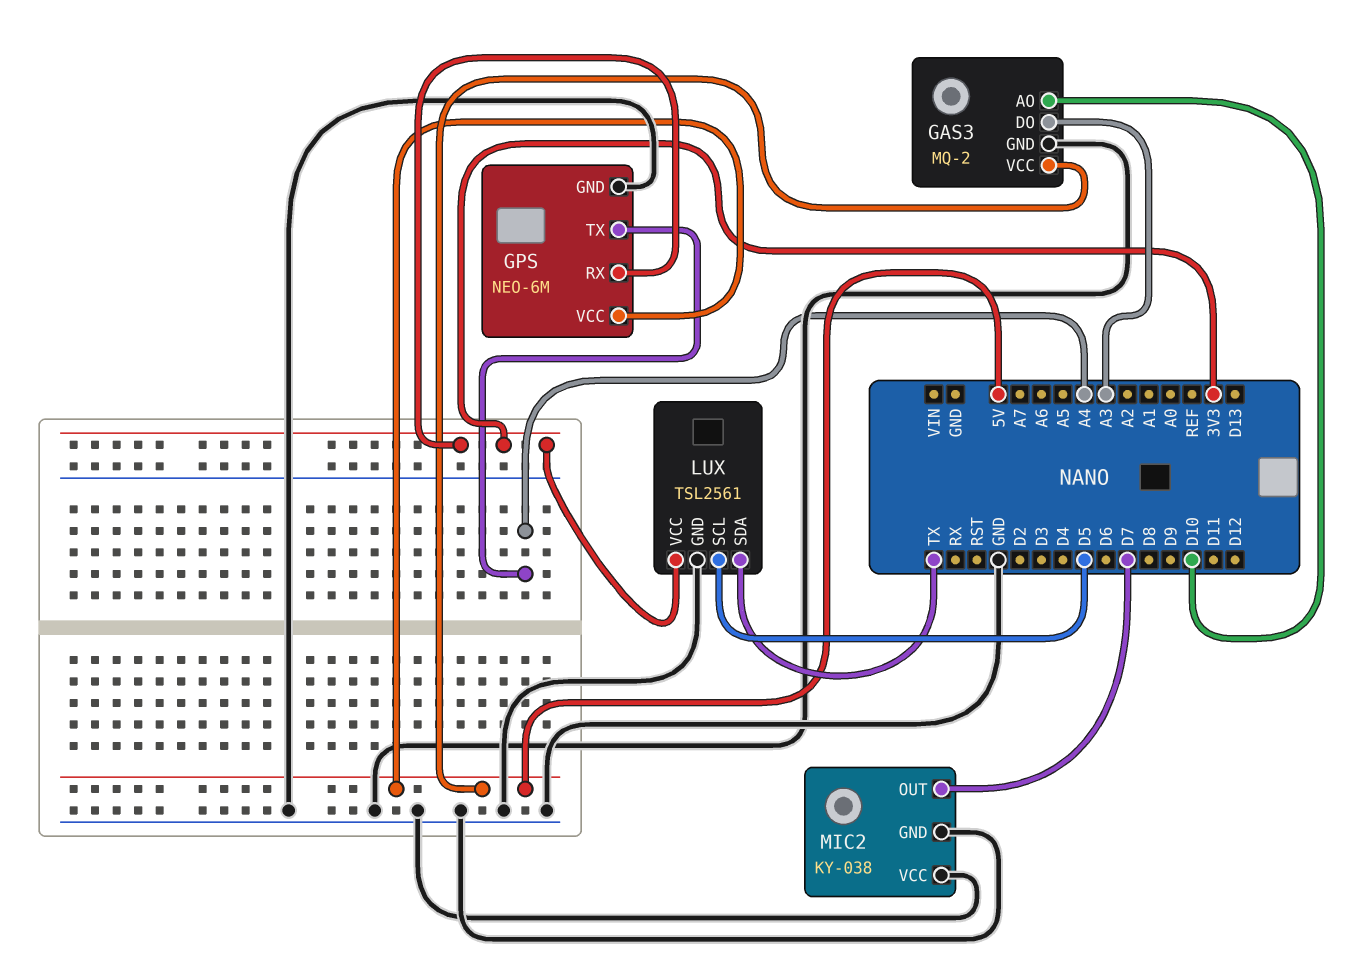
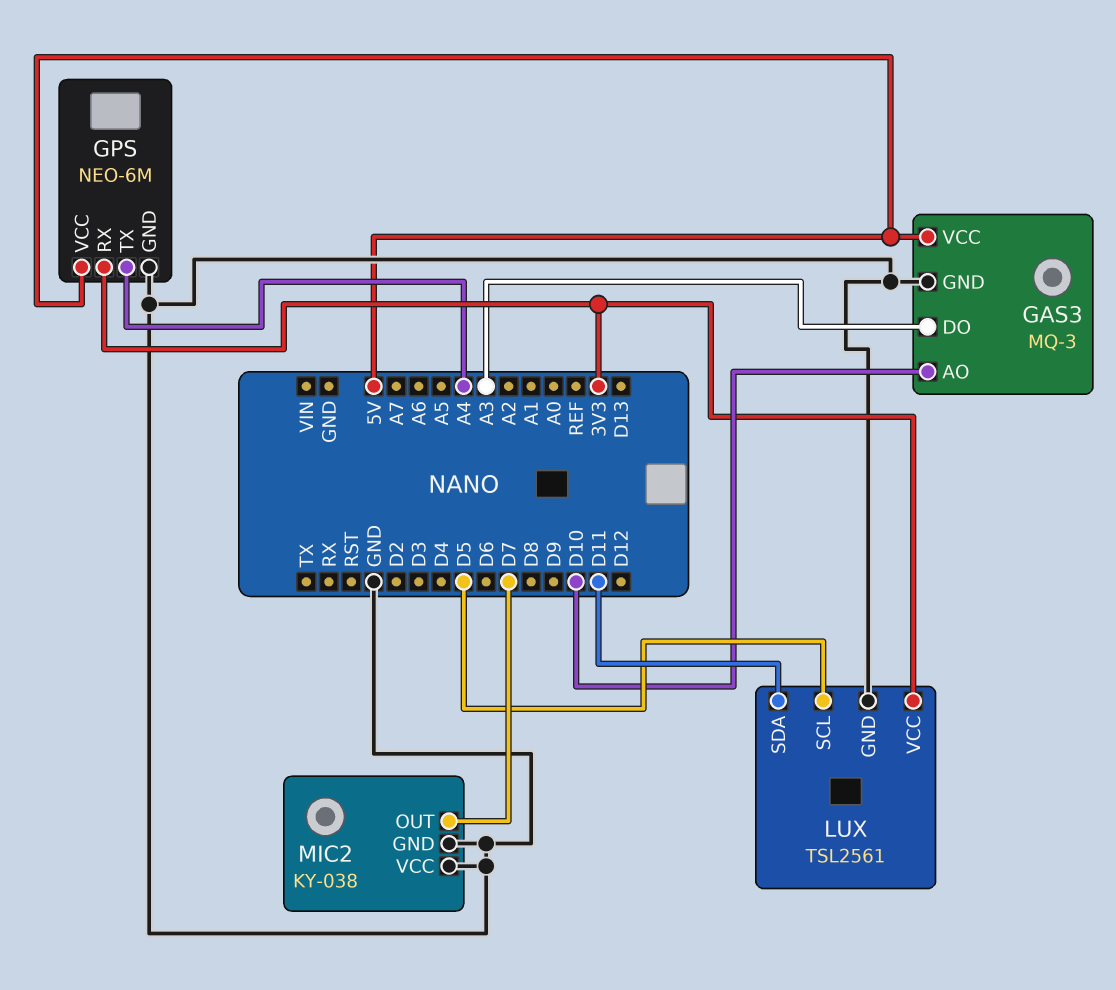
GAS3: MQ-2 -> MQ-3
LUX pin SDA: TX -> D11

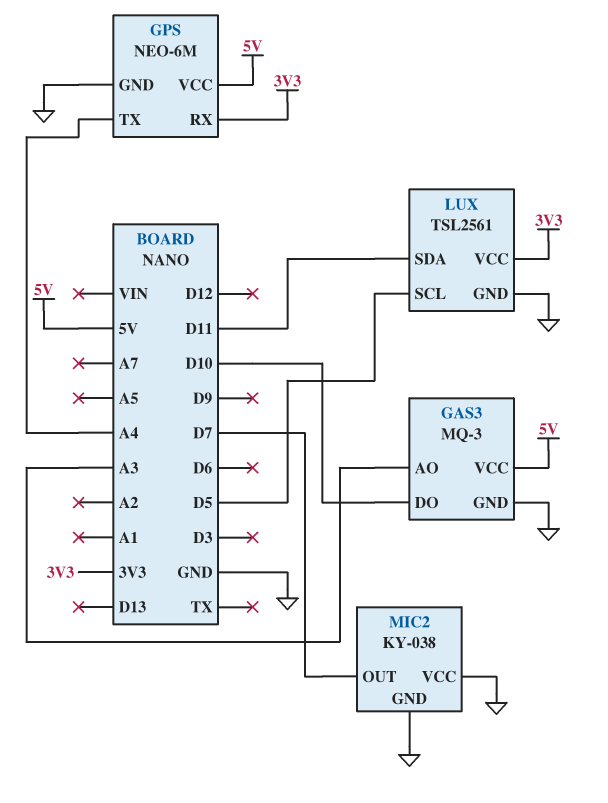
GAS3 pin AO: D10 -> A3
GAS3 pin DO: A3 -> D10

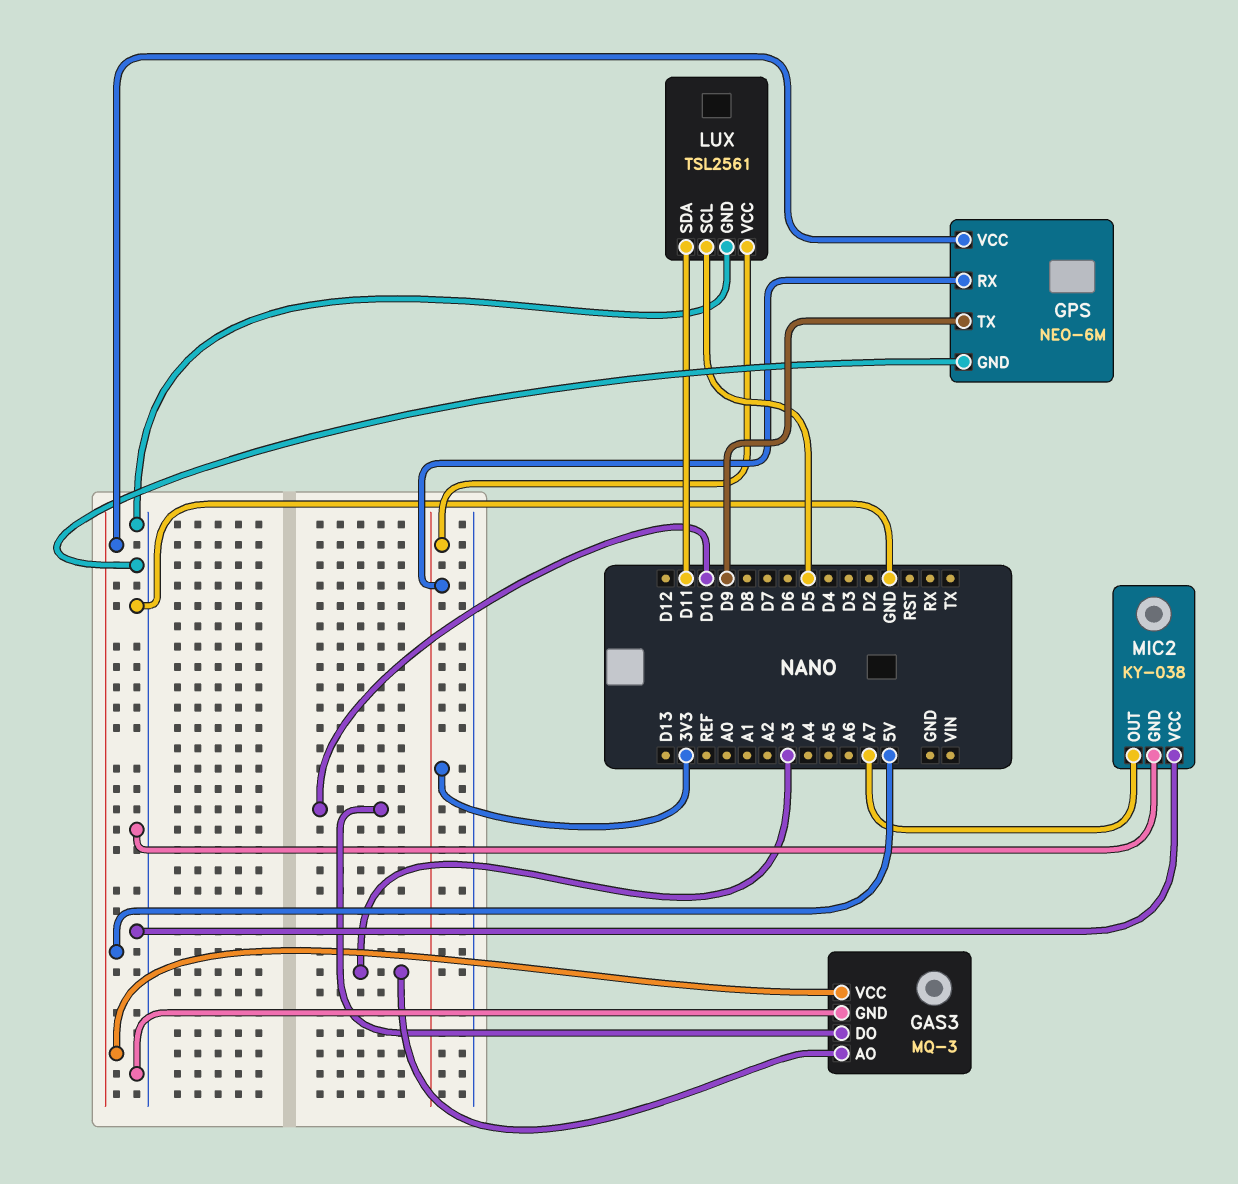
GPS pin TX: A4 -> D9
MIC2 pin OUT: D7 -> A7

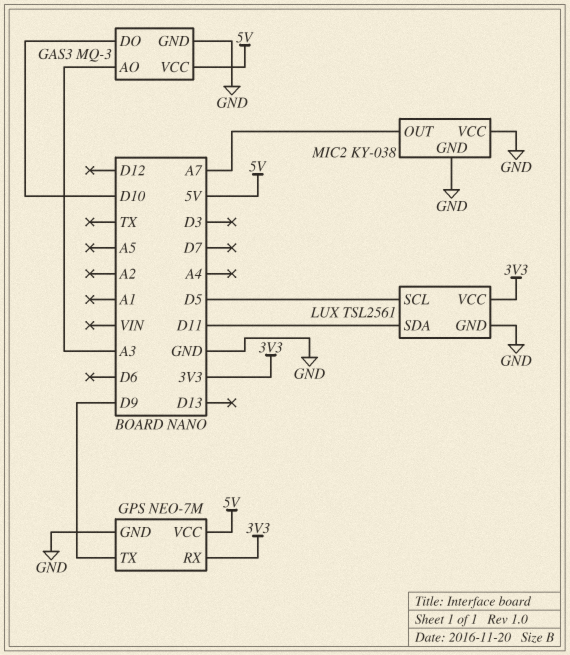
GPS: NEO-6M -> NEO-7M

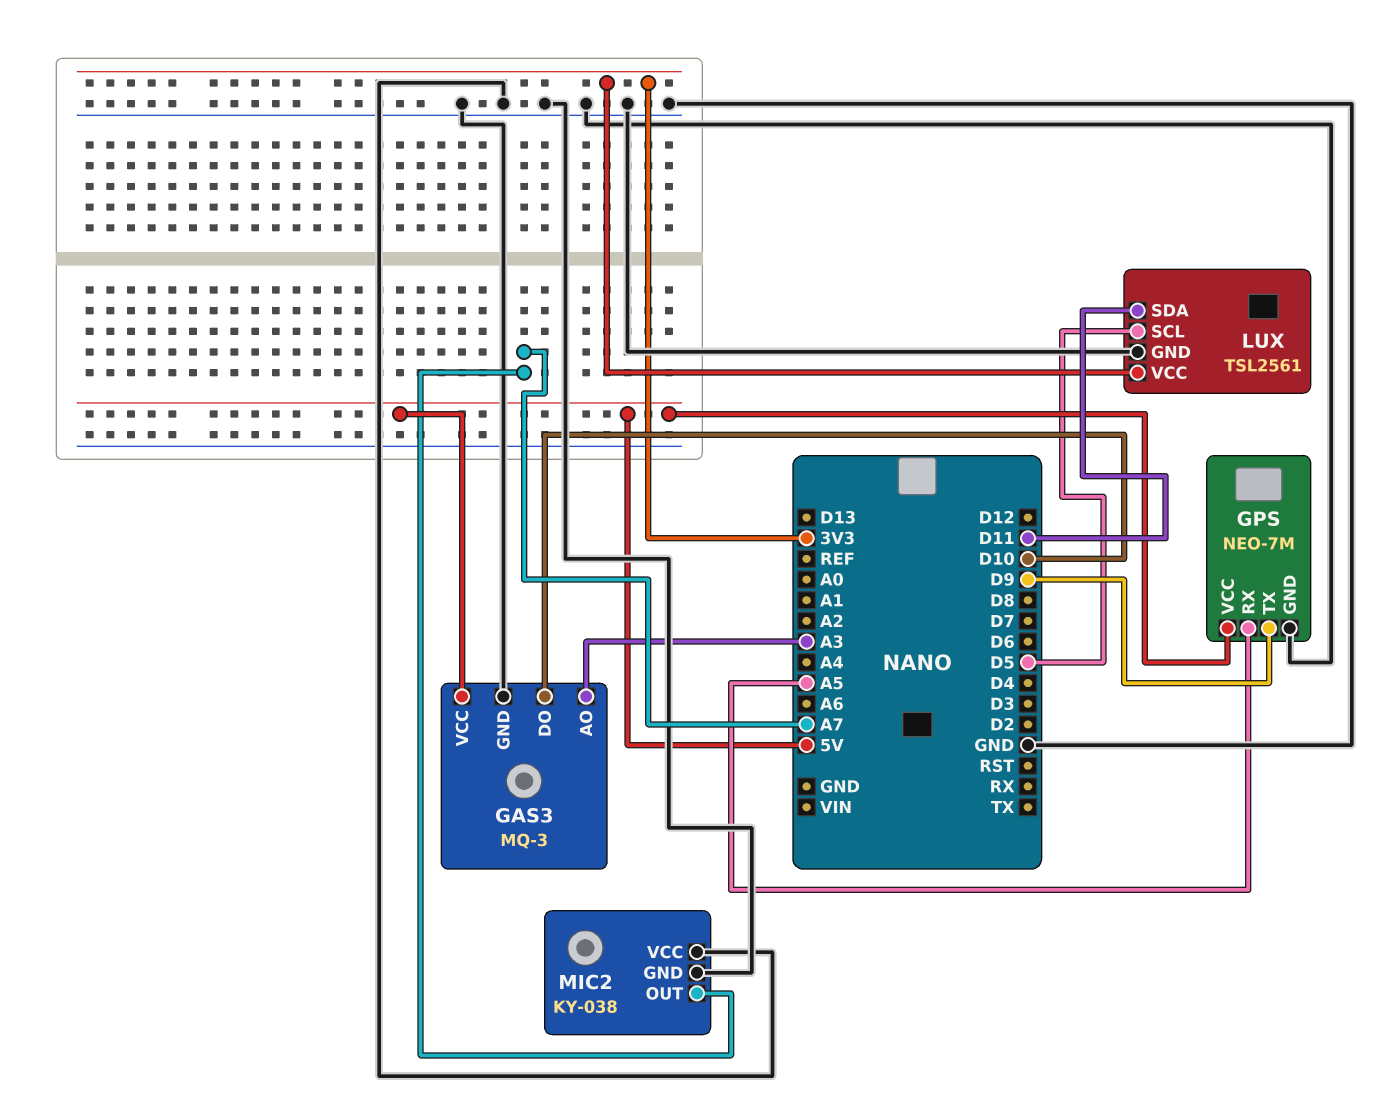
GPS pin RX: 3V3 -> A5

